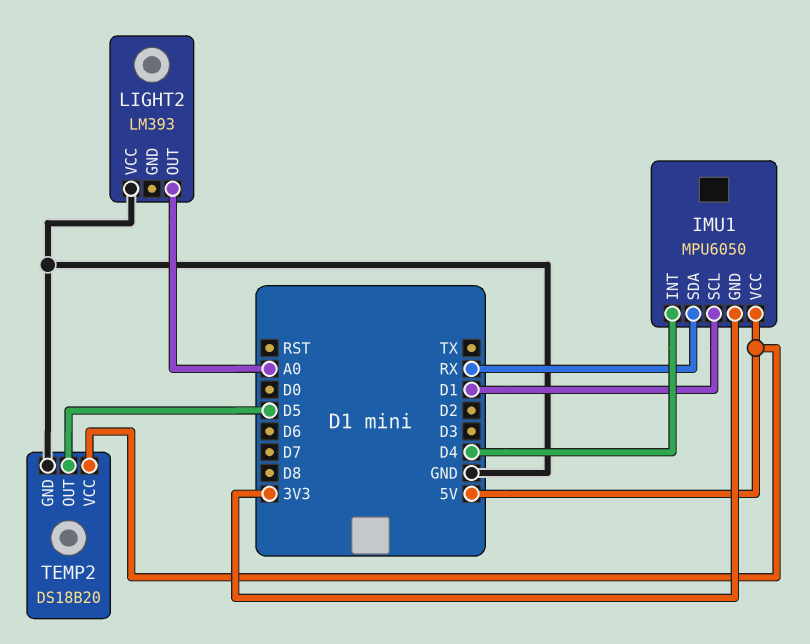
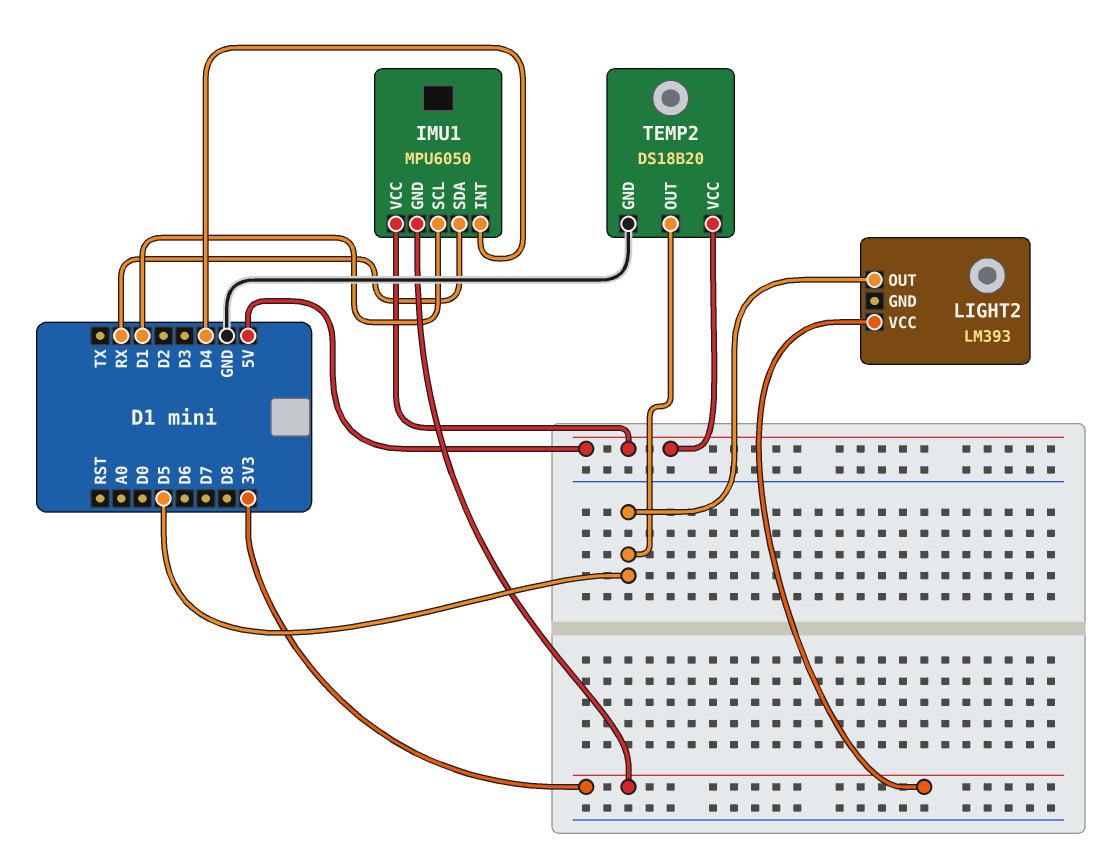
LIGHT2 pin OUT: A0 -> D5
LIGHT2 pin VCC: GND -> 3V3

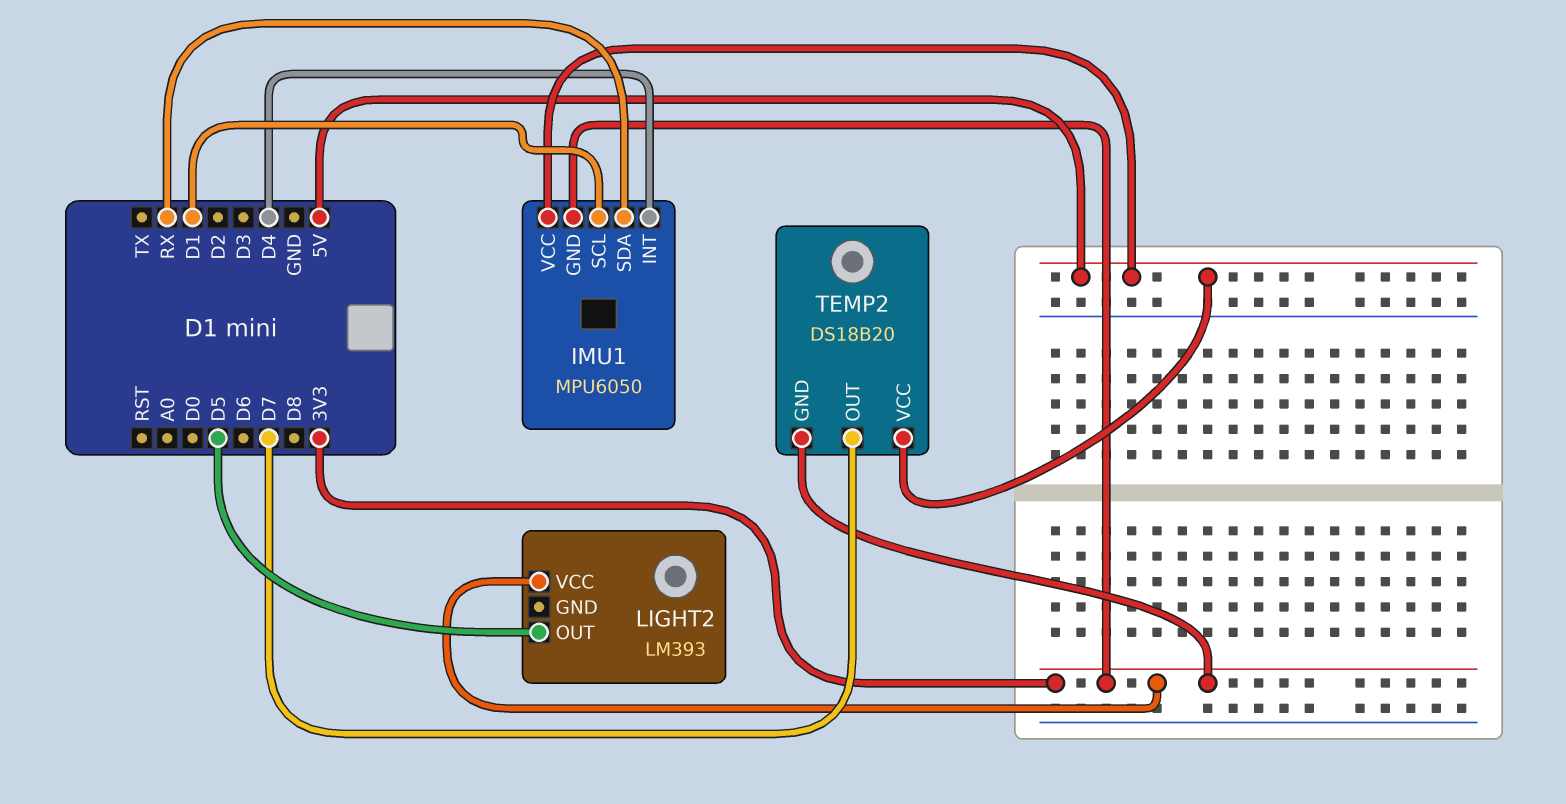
TEMP2 pin GND: GND -> 3V3
TEMP2 pin OUT: D5 -> D7

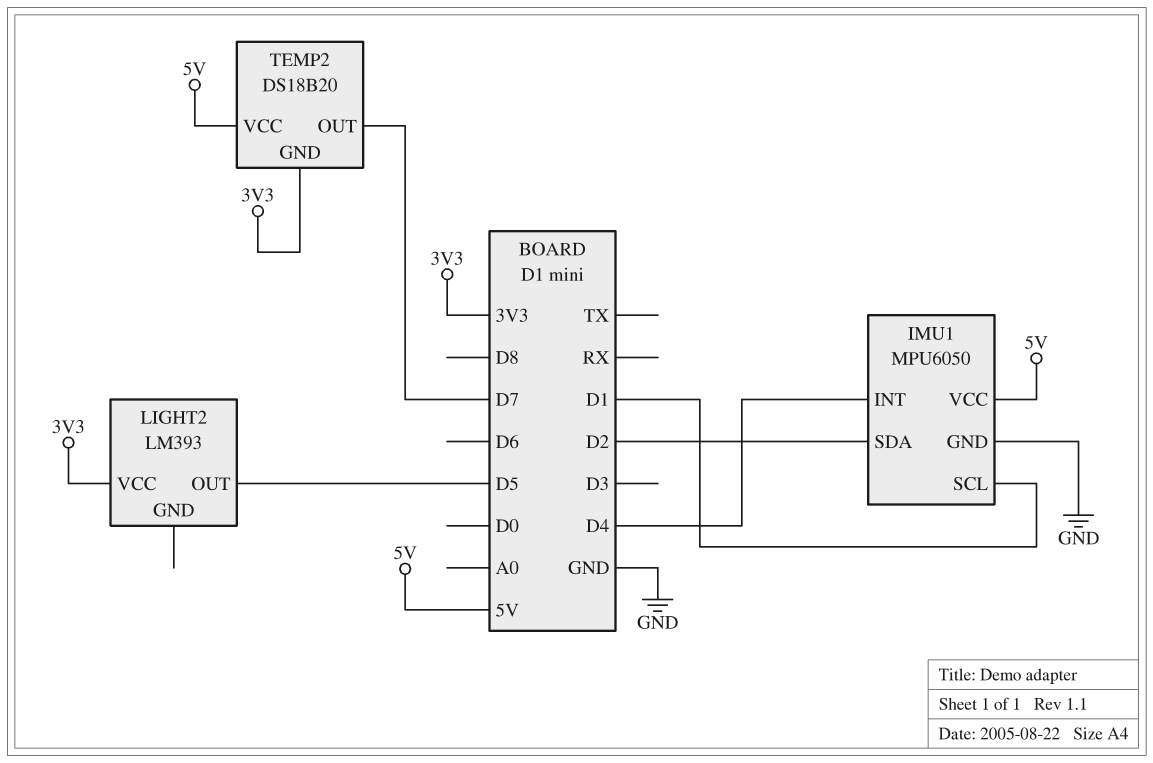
IMU1 pin GND: 3V3 -> GND
IMU1 pin SDA: RX -> D2

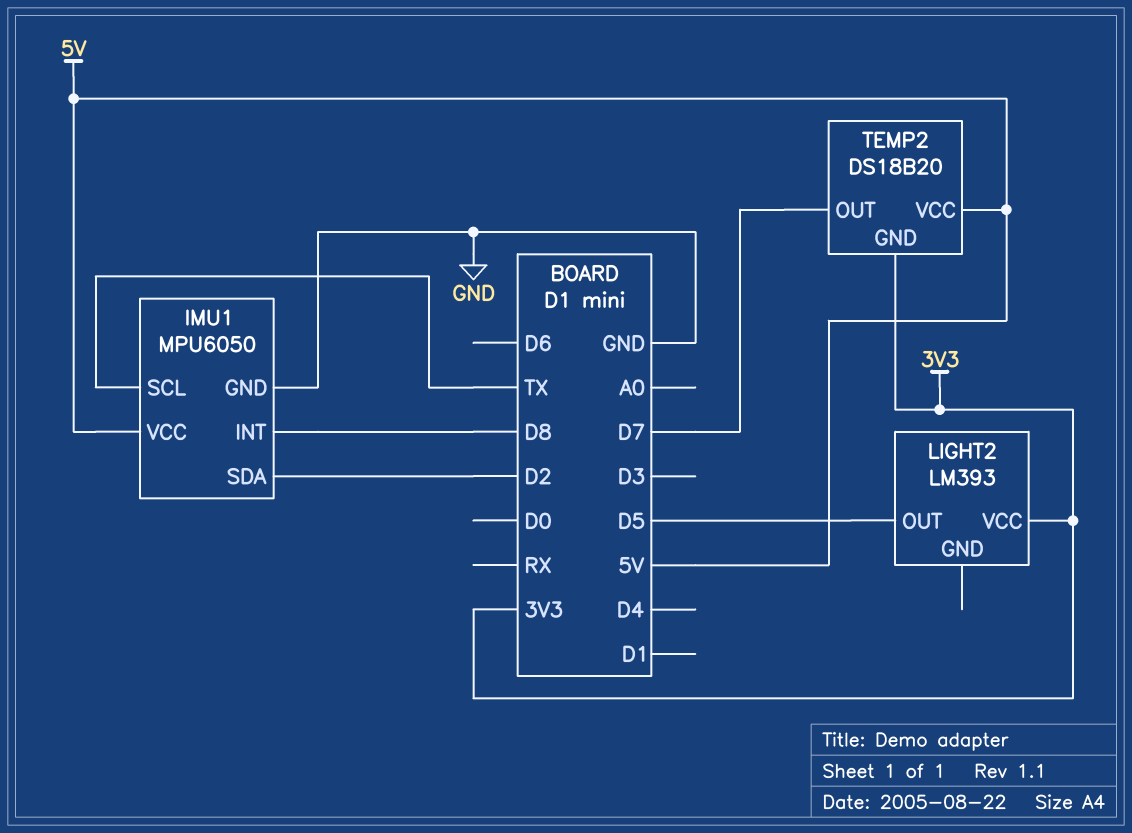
IMU1 pin INT: D4 -> D8
IMU1 pin SCL: D1 -> TX

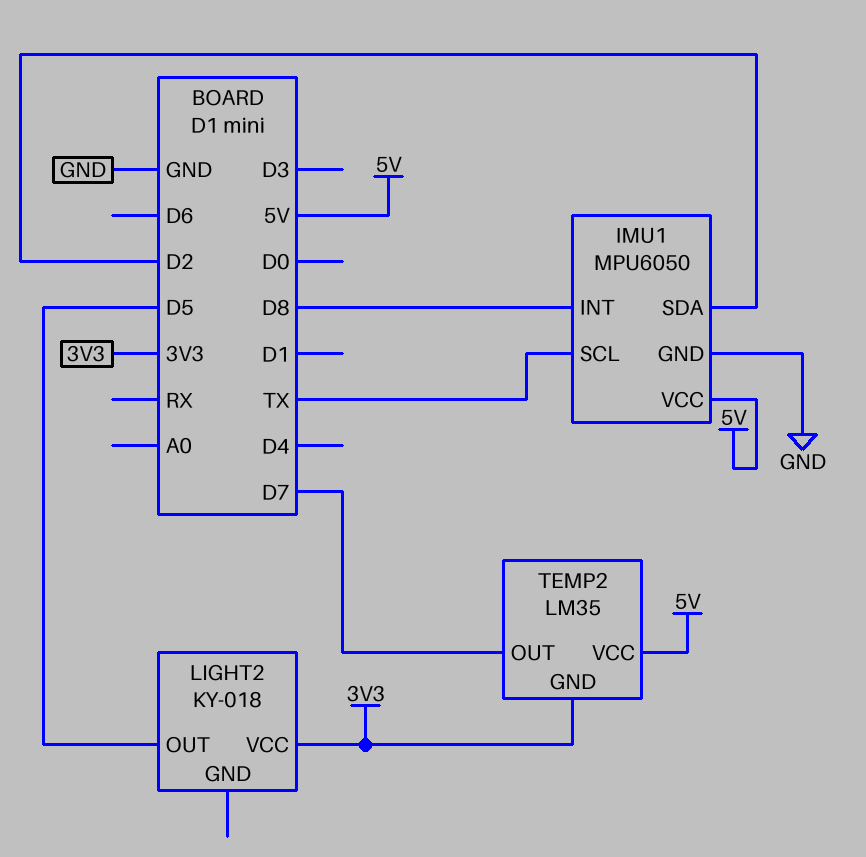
LIGHT2: LM393 -> KY-018
TEMP2: DS18B20 -> LM35

